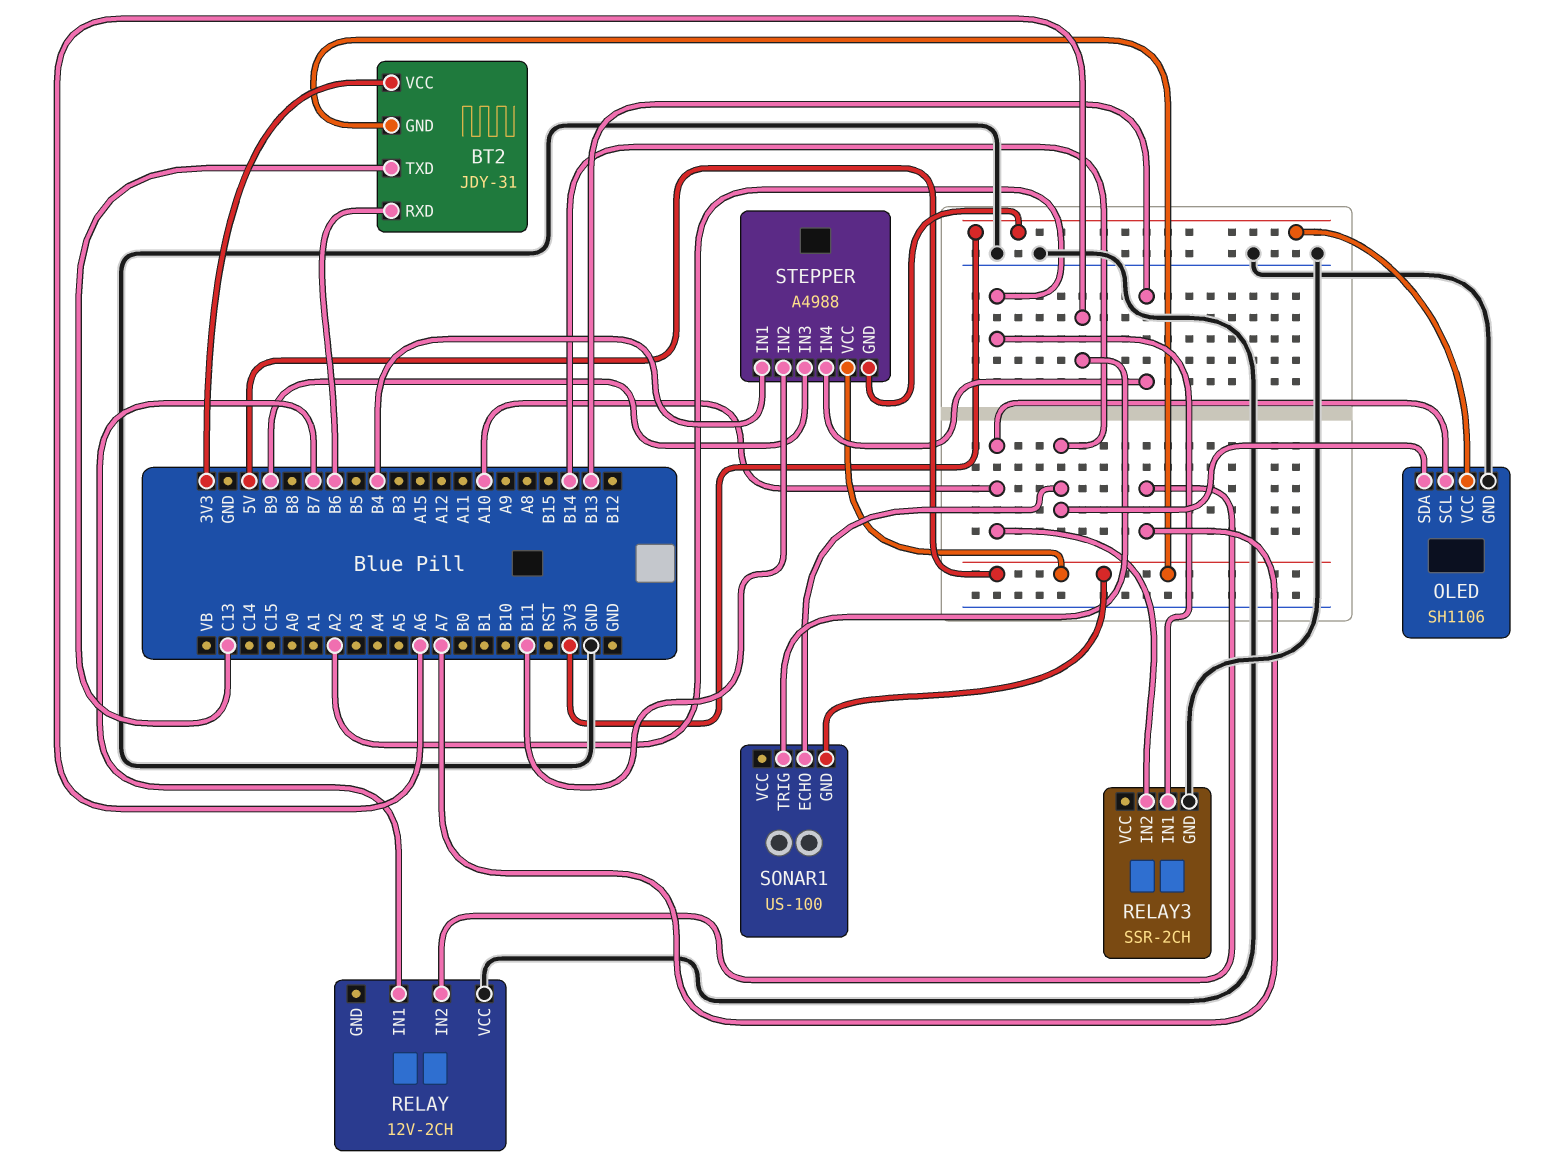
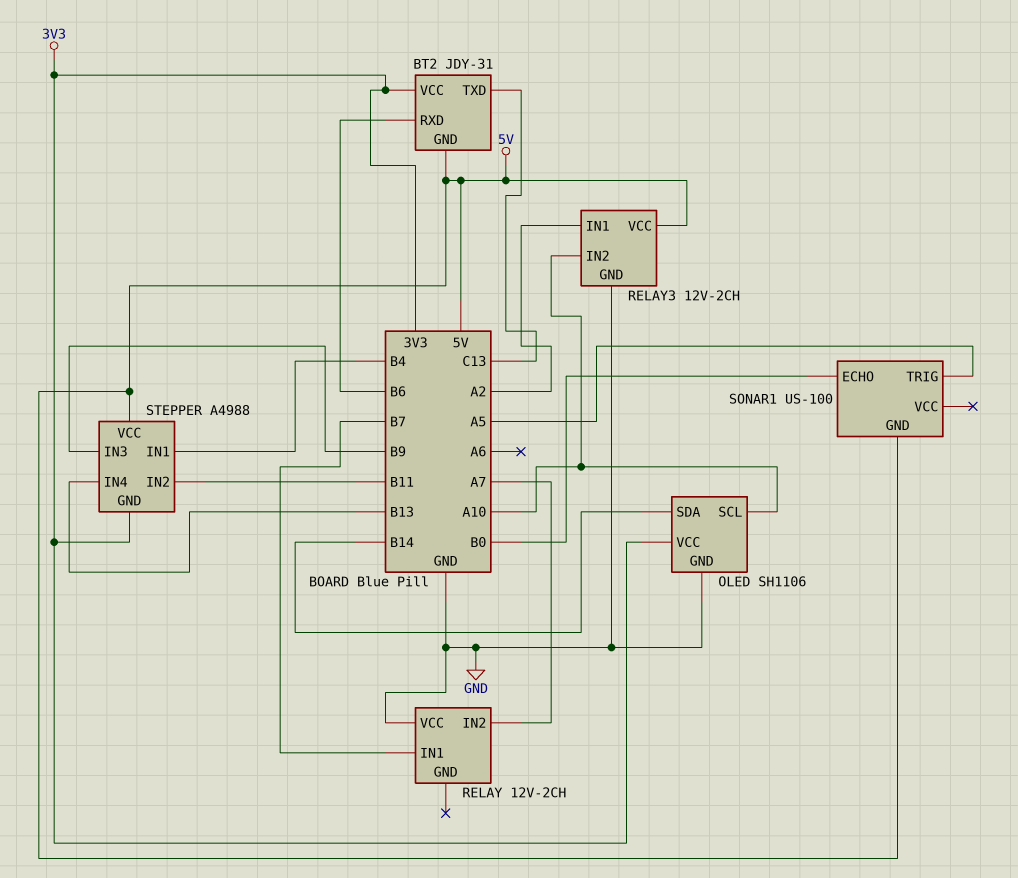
RELAY3: SSR-2CH -> 12V-2CH
RELAY3 pin VCC: none -> 5V
SONAR1 pin ECHO: B14 -> B0
SONAR1 pin TRIG: A6 -> A5

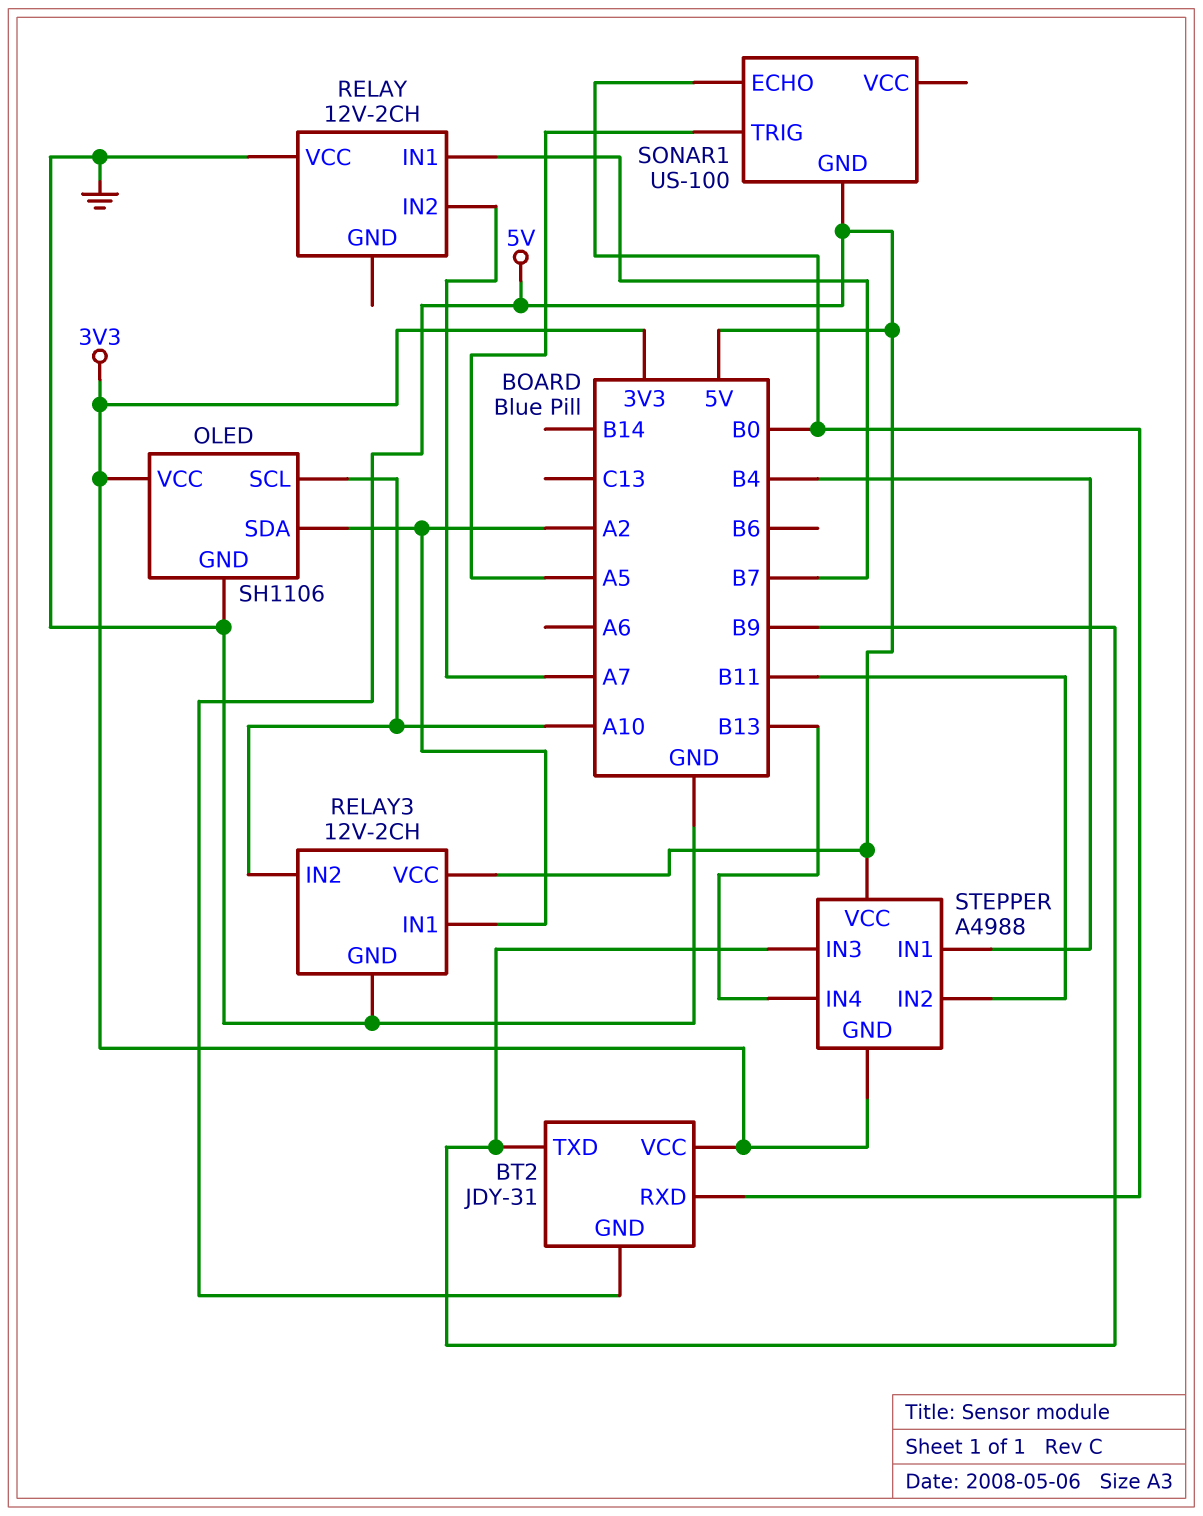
BT2 pin RXD: B6 -> B0
BT2 pin TXD: C13 -> B9
OLED pin SDA: B14 -> A2

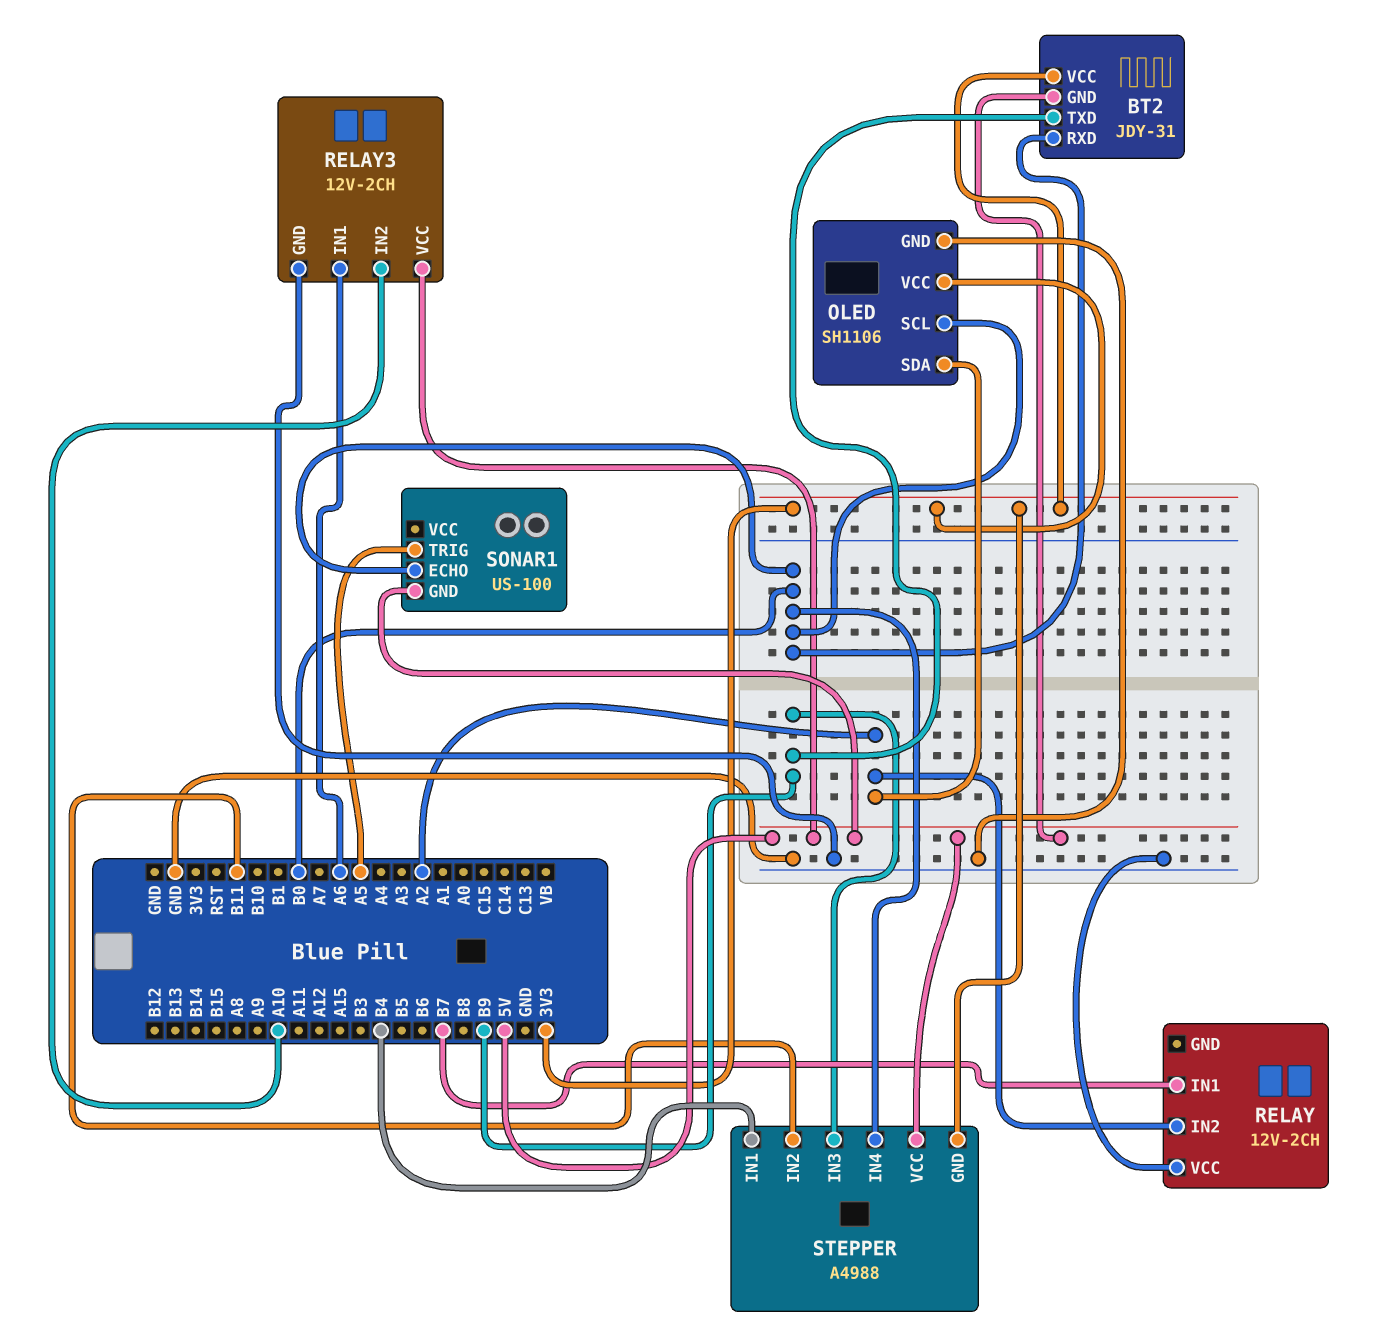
OLED pin SCL: A10 -> B0
RELAY pin IN2: A7 -> A2
RELAY3 pin IN1: A2 -> A6
STEPPER pin IN4: B13 -> B0

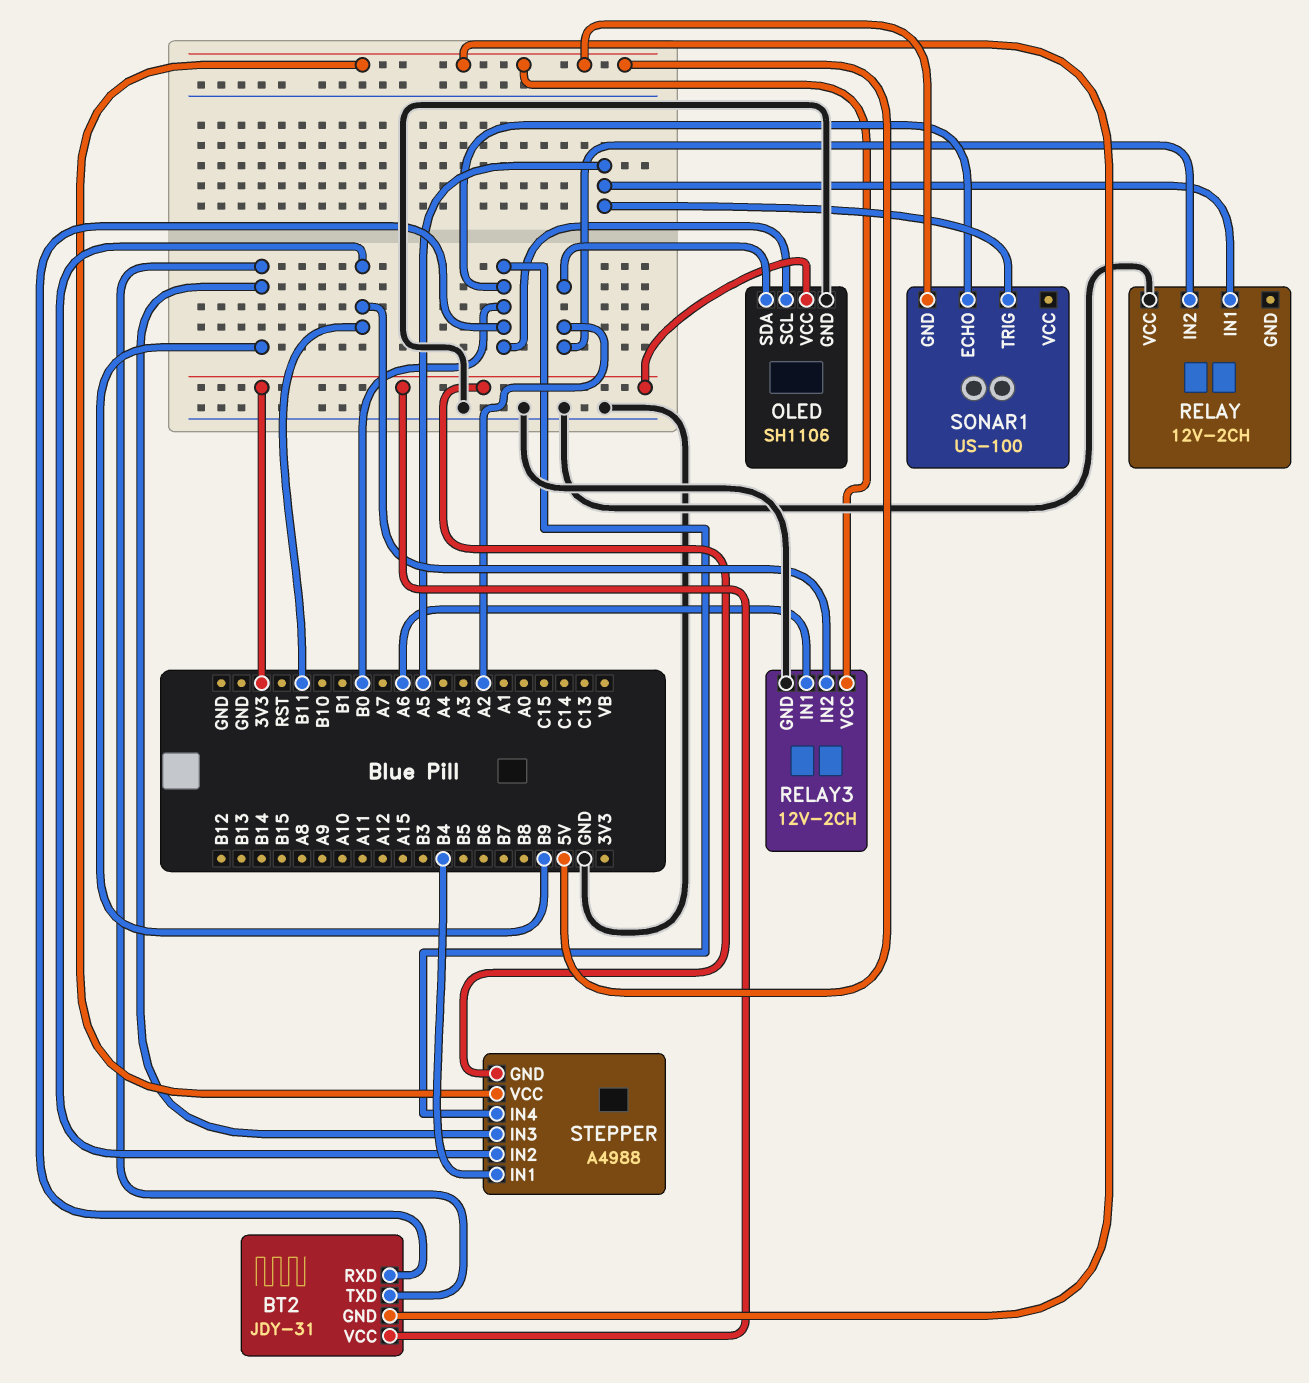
RELAY pin IN1: B7 -> A5
RELAY3 pin IN2: A10 -> B11

